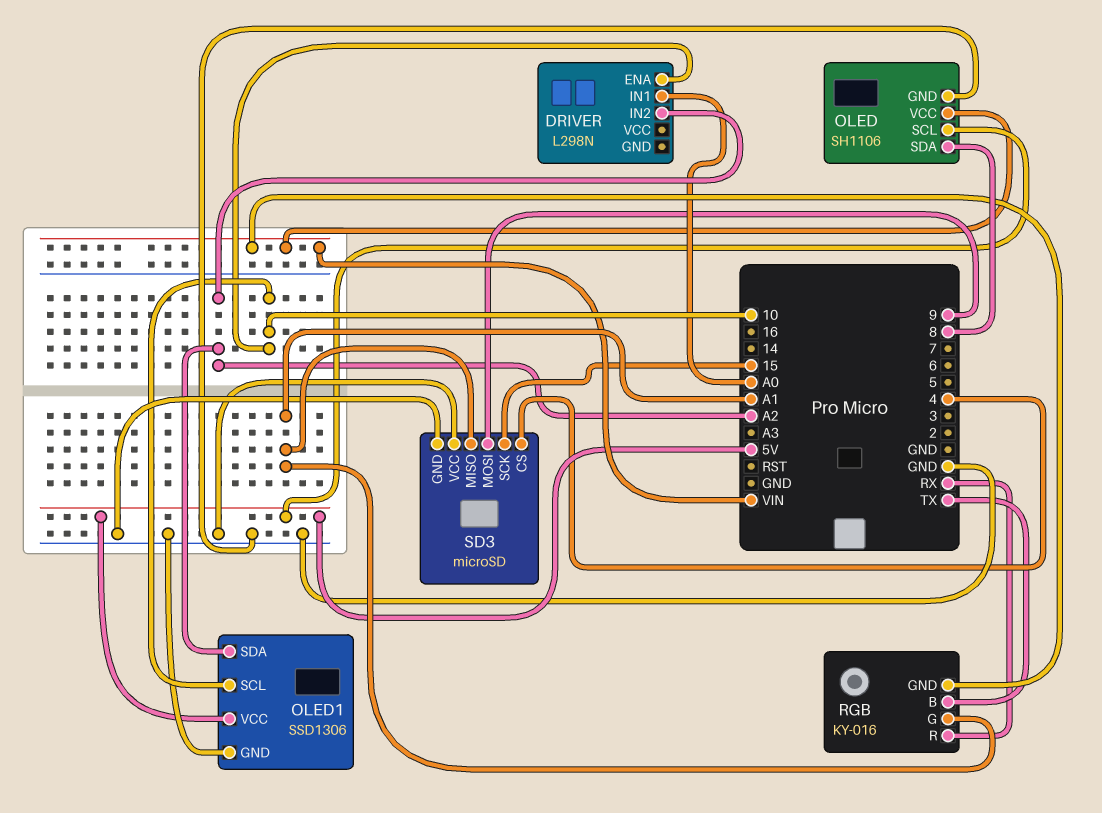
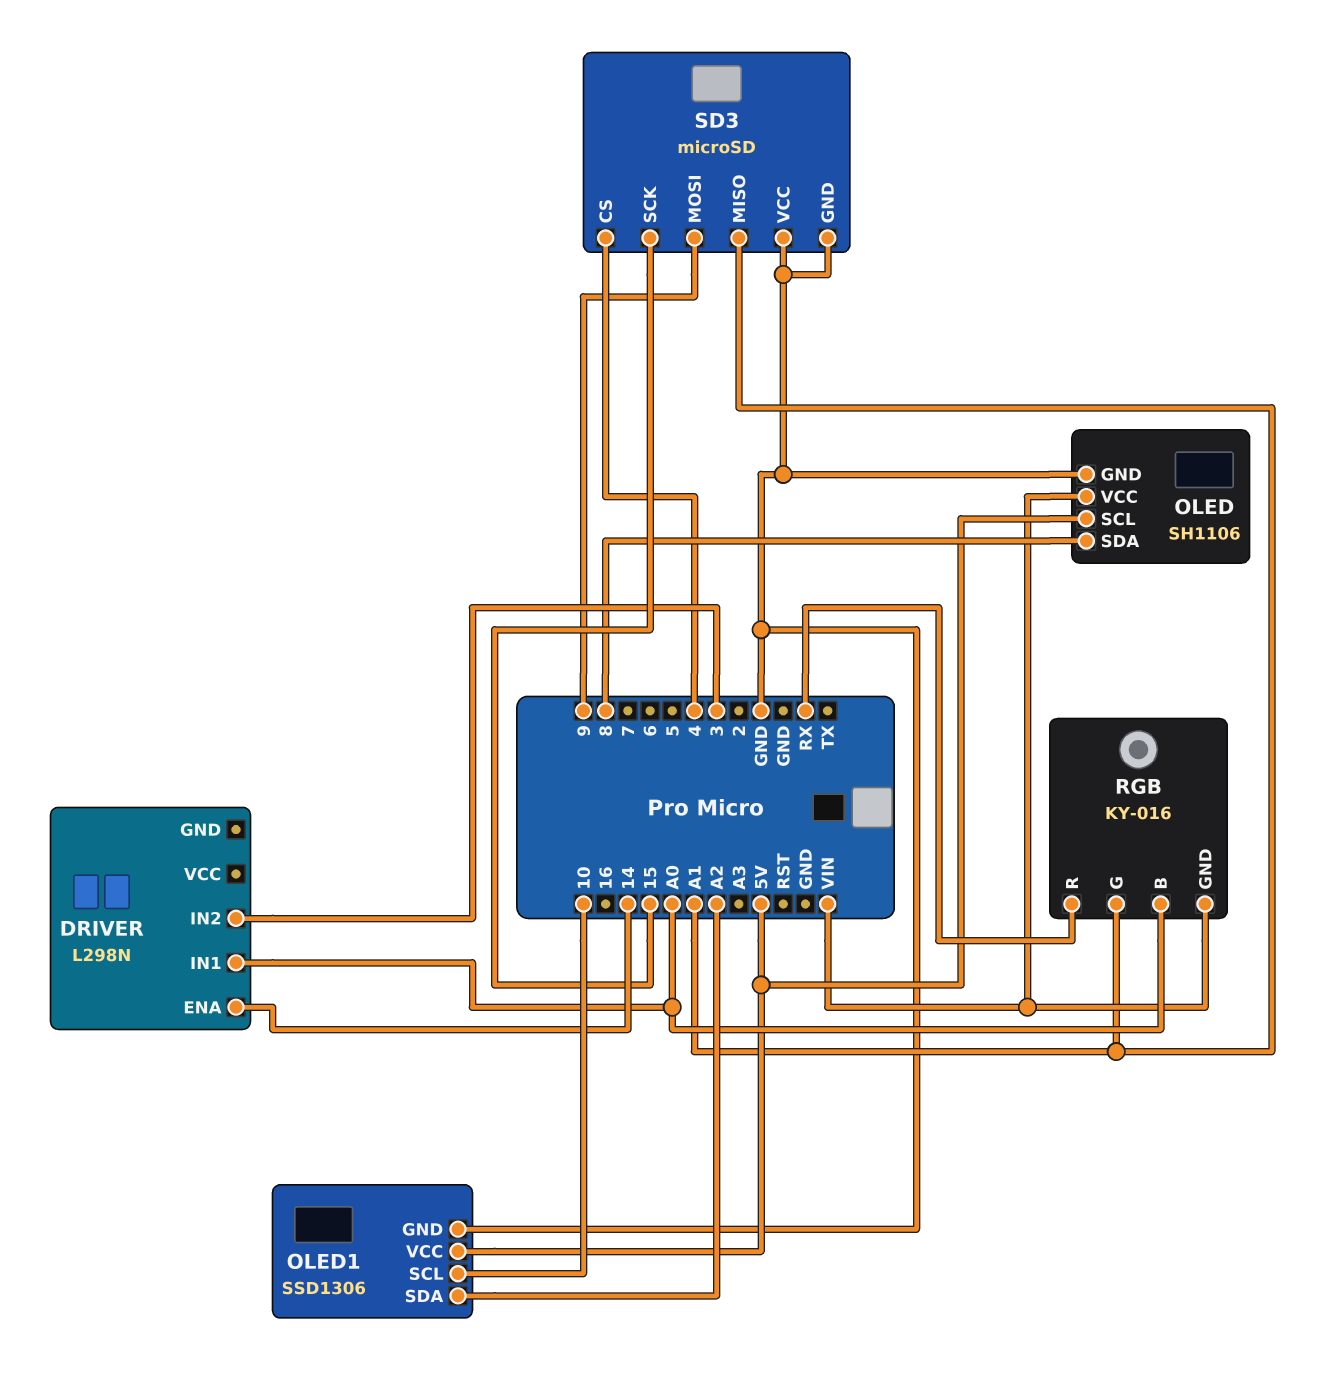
DRIVER pin ENA: 10 -> 14
DRIVER pin IN2: A2 -> 3
RGB pin B: TX -> A0

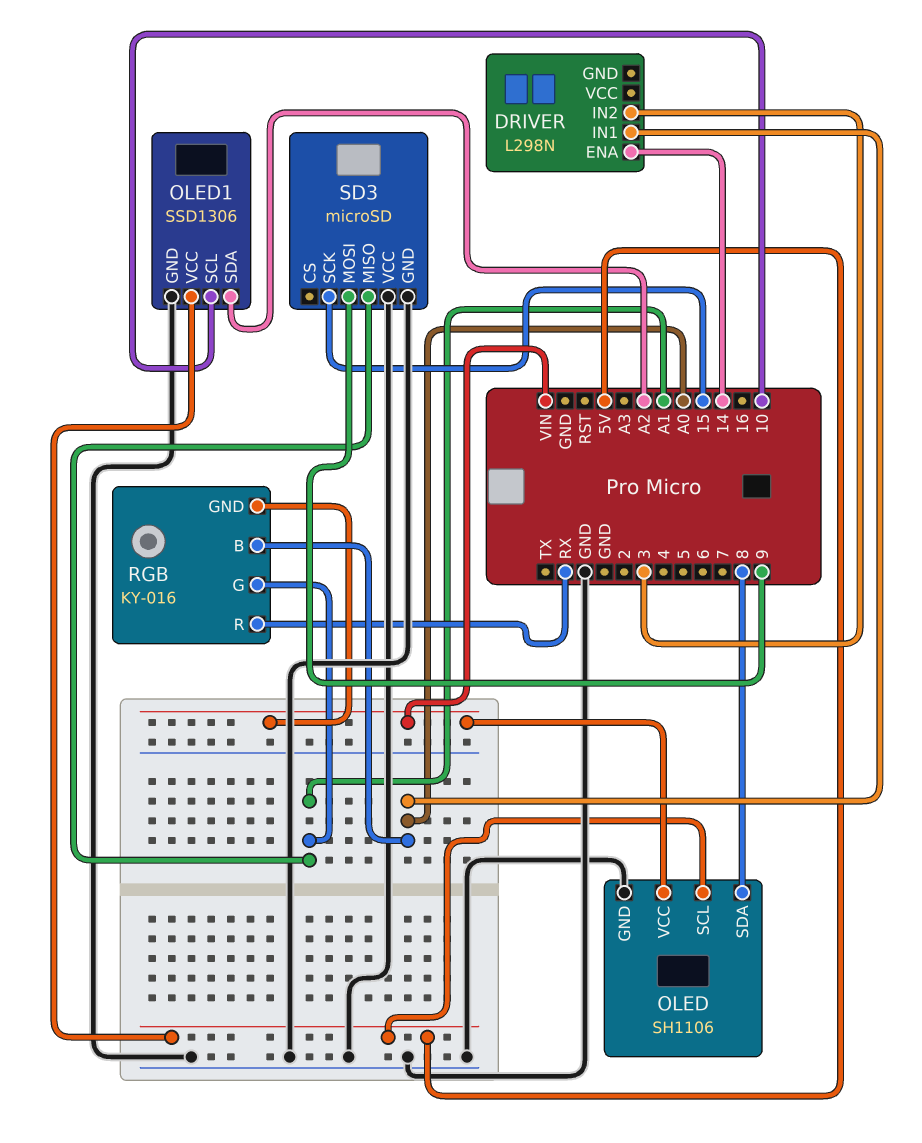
SD3 pin CS: 4 -> none

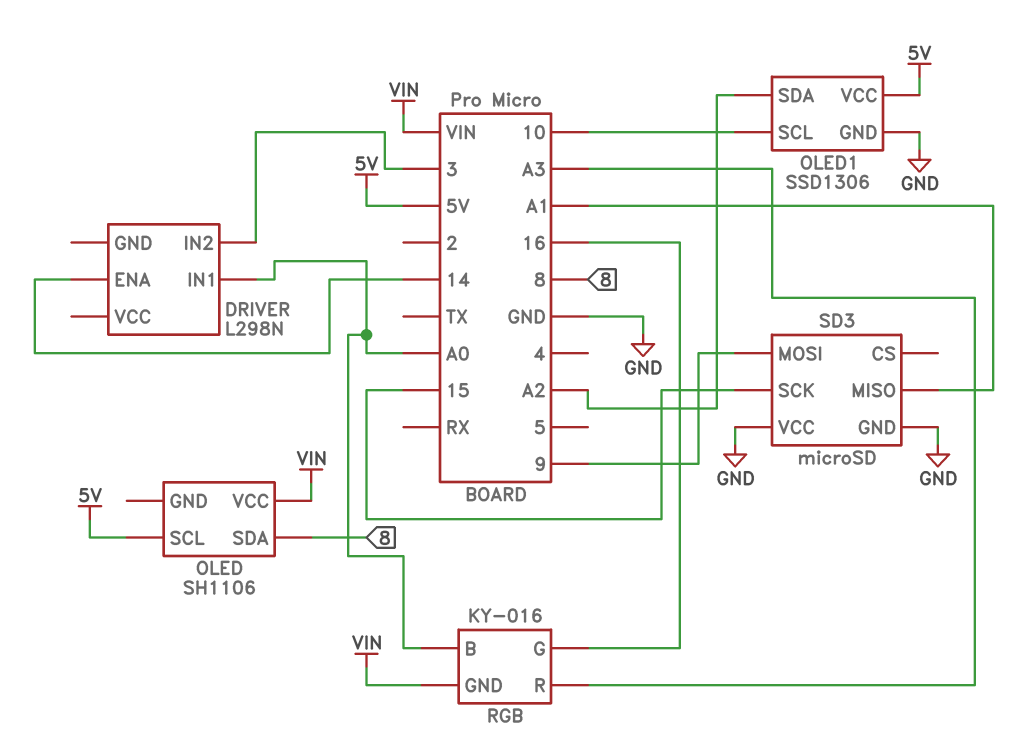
OLED pin GND: GND -> none
RGB pin G: A1 -> 16
RGB pin R: RX -> A3

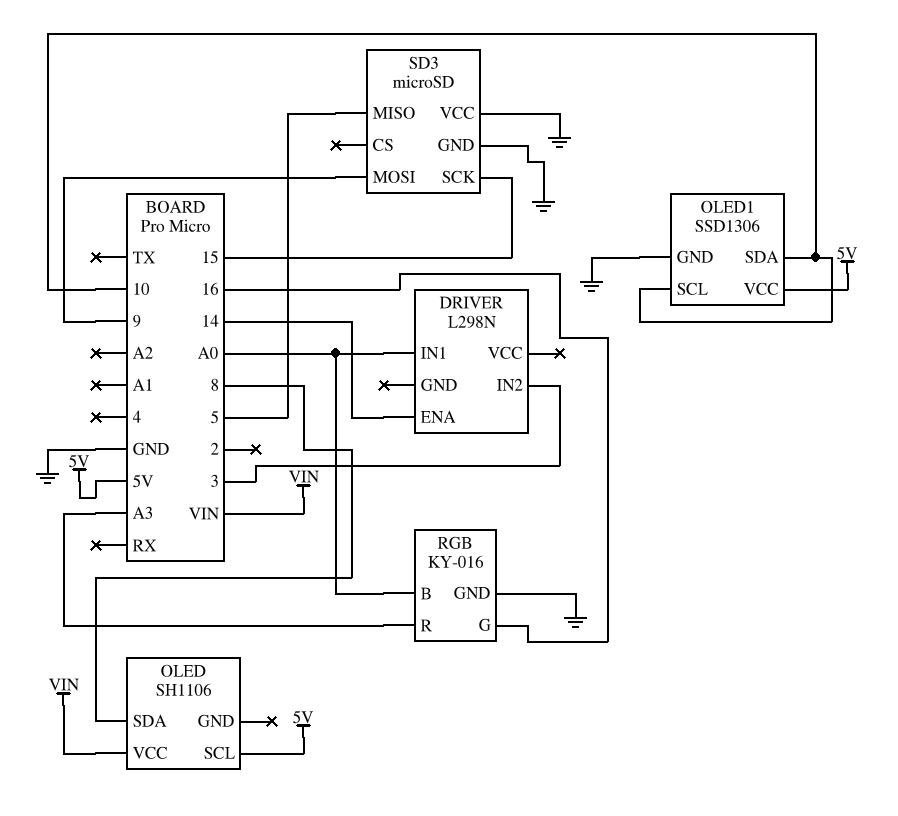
OLED1 pin SDA: A2 -> 10
RGB pin GND: VIN -> GND
SD3 pin MISO: A1 -> 5

